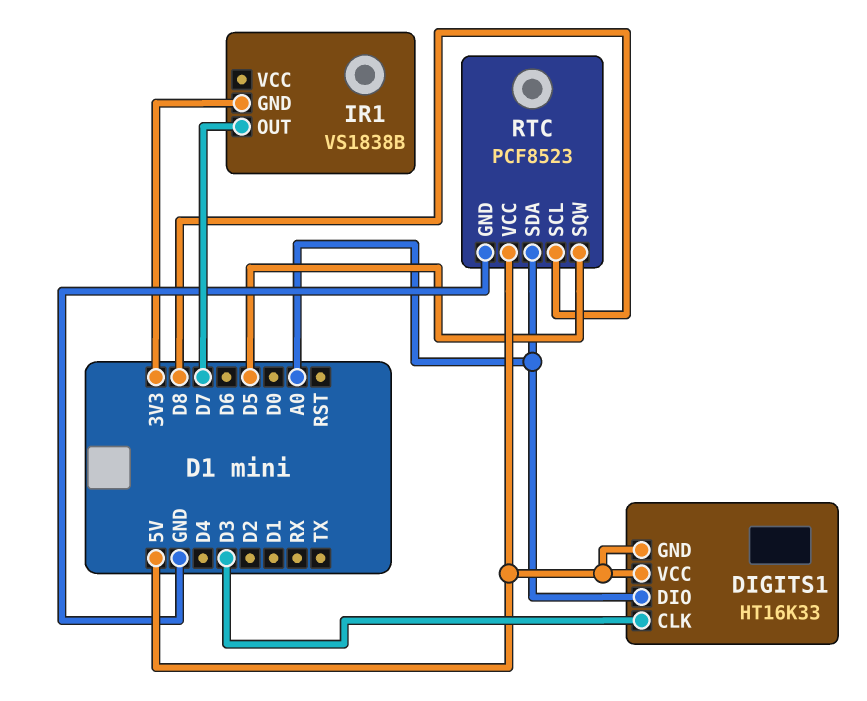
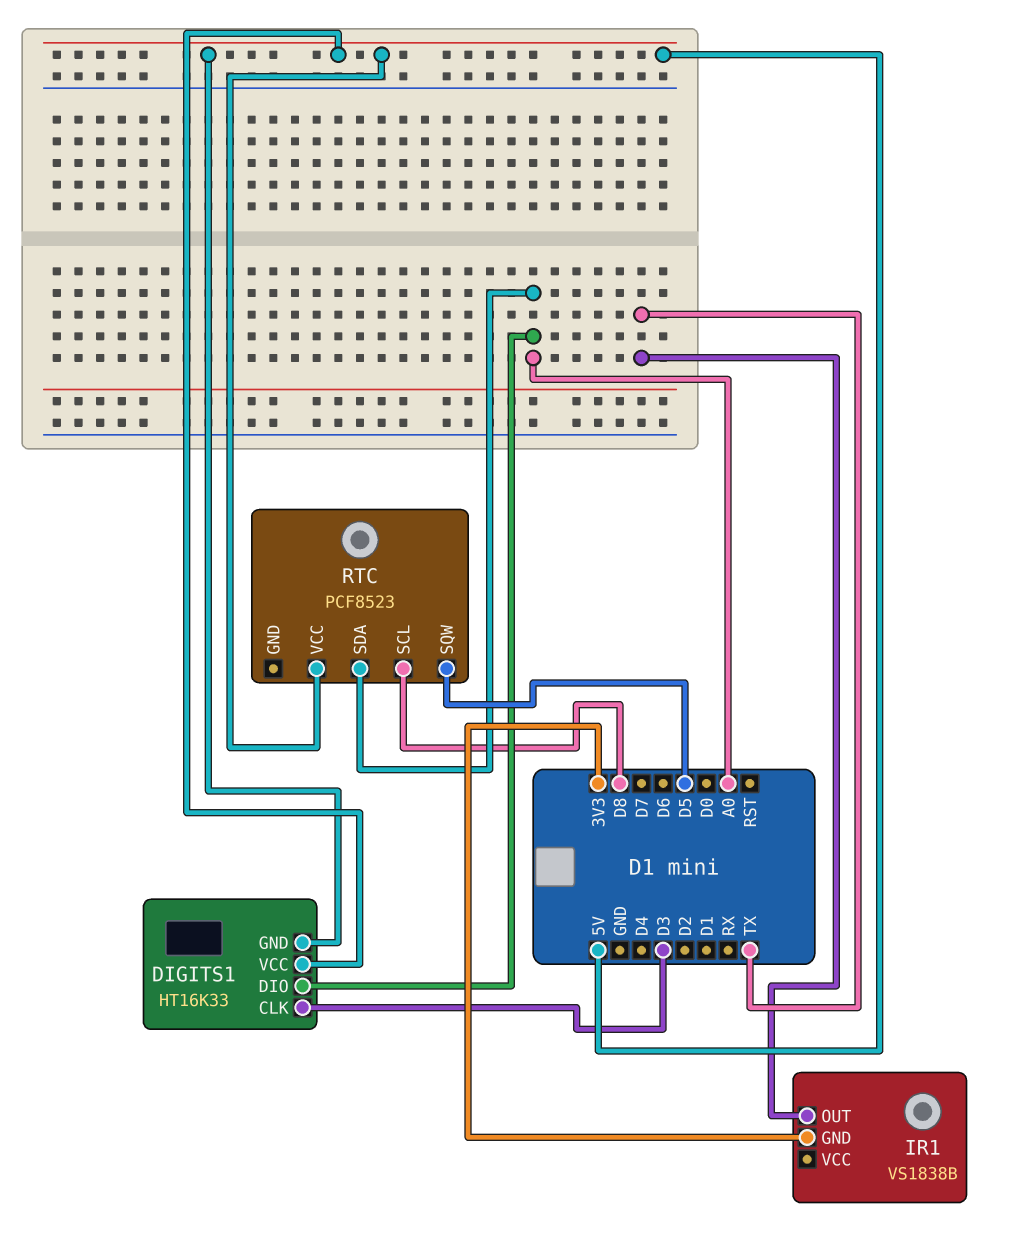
IR1 pin OUT: D7 -> TX
RTC pin GND: GND -> none

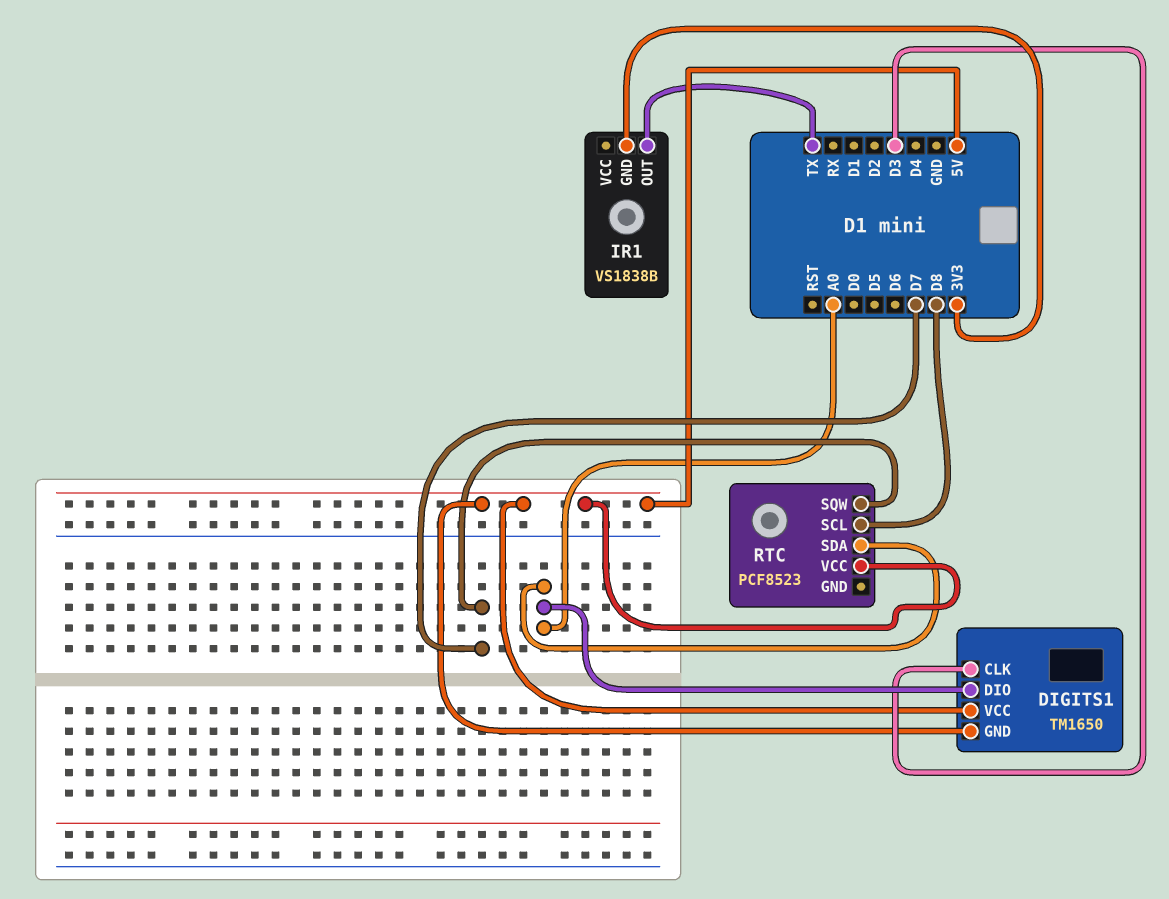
DIGITS1: HT16K33 -> TM1650
RTC pin SQW: D5 -> D7

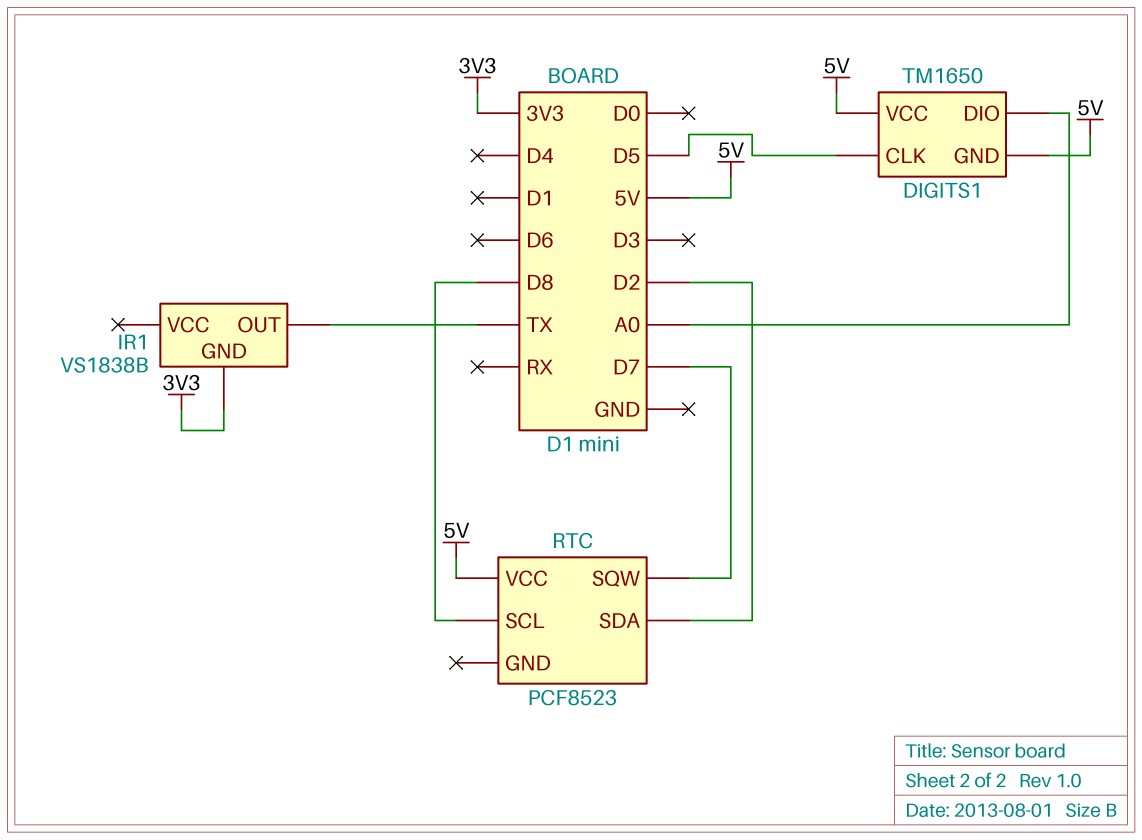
DIGITS1 pin CLK: D3 -> D5
RTC pin SDA: A0 -> D2

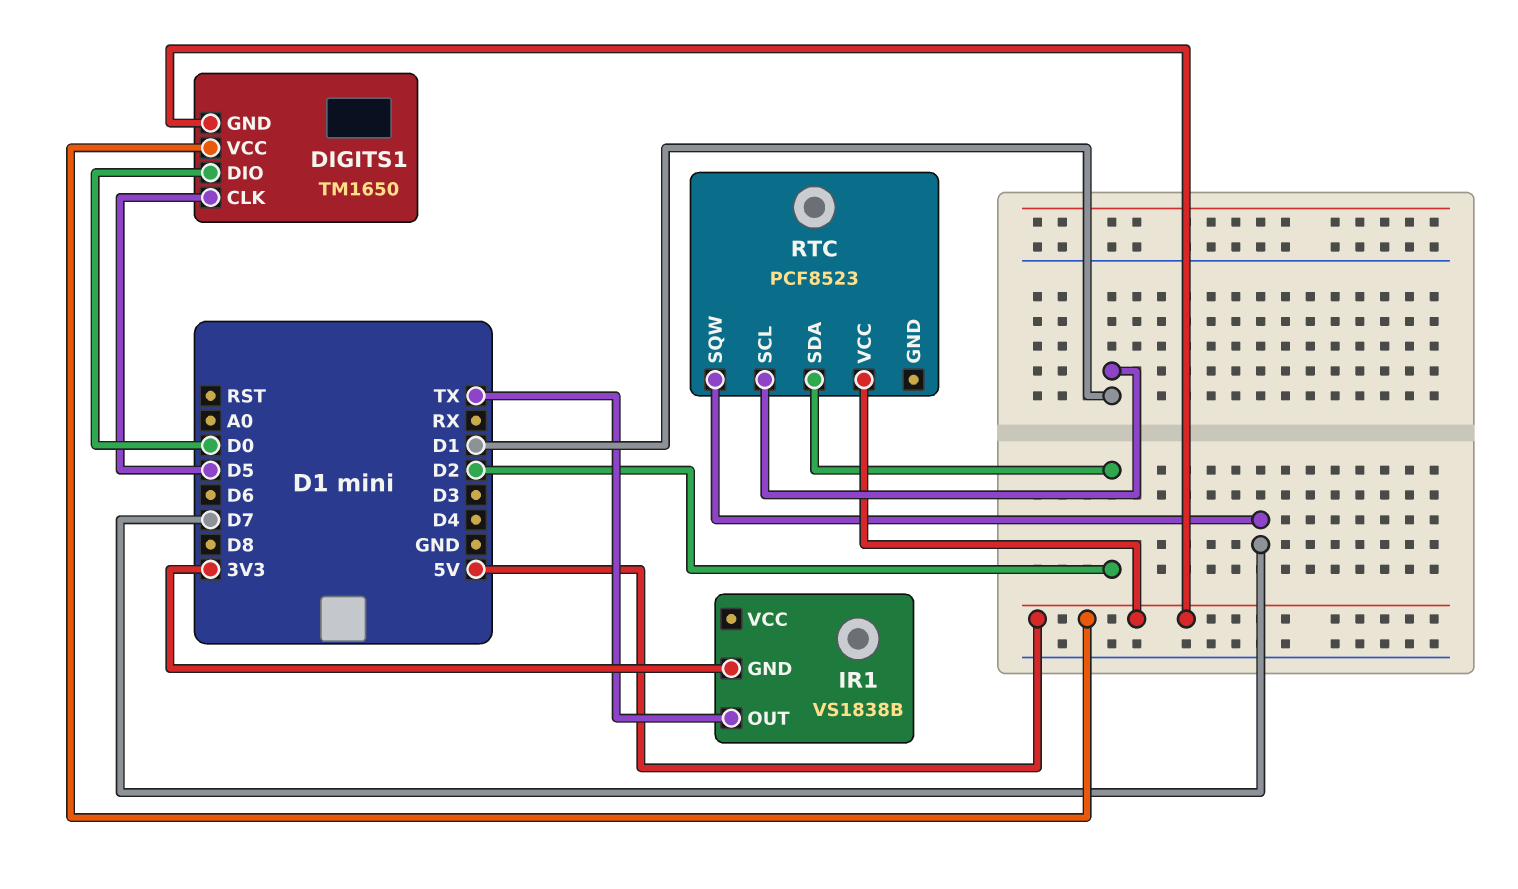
DIGITS1 pin DIO: A0 -> D0
RTC pin SCL: D8 -> D1

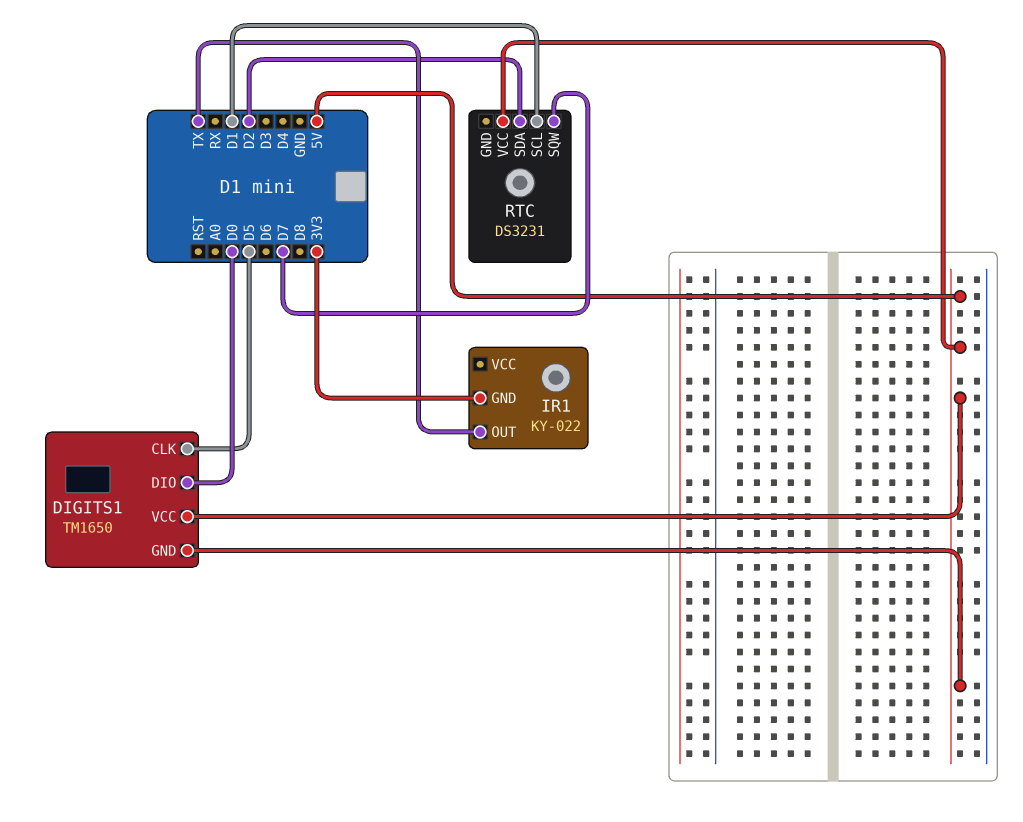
IR1: VS1838B -> KY-022
RTC: PCF8523 -> DS3231

